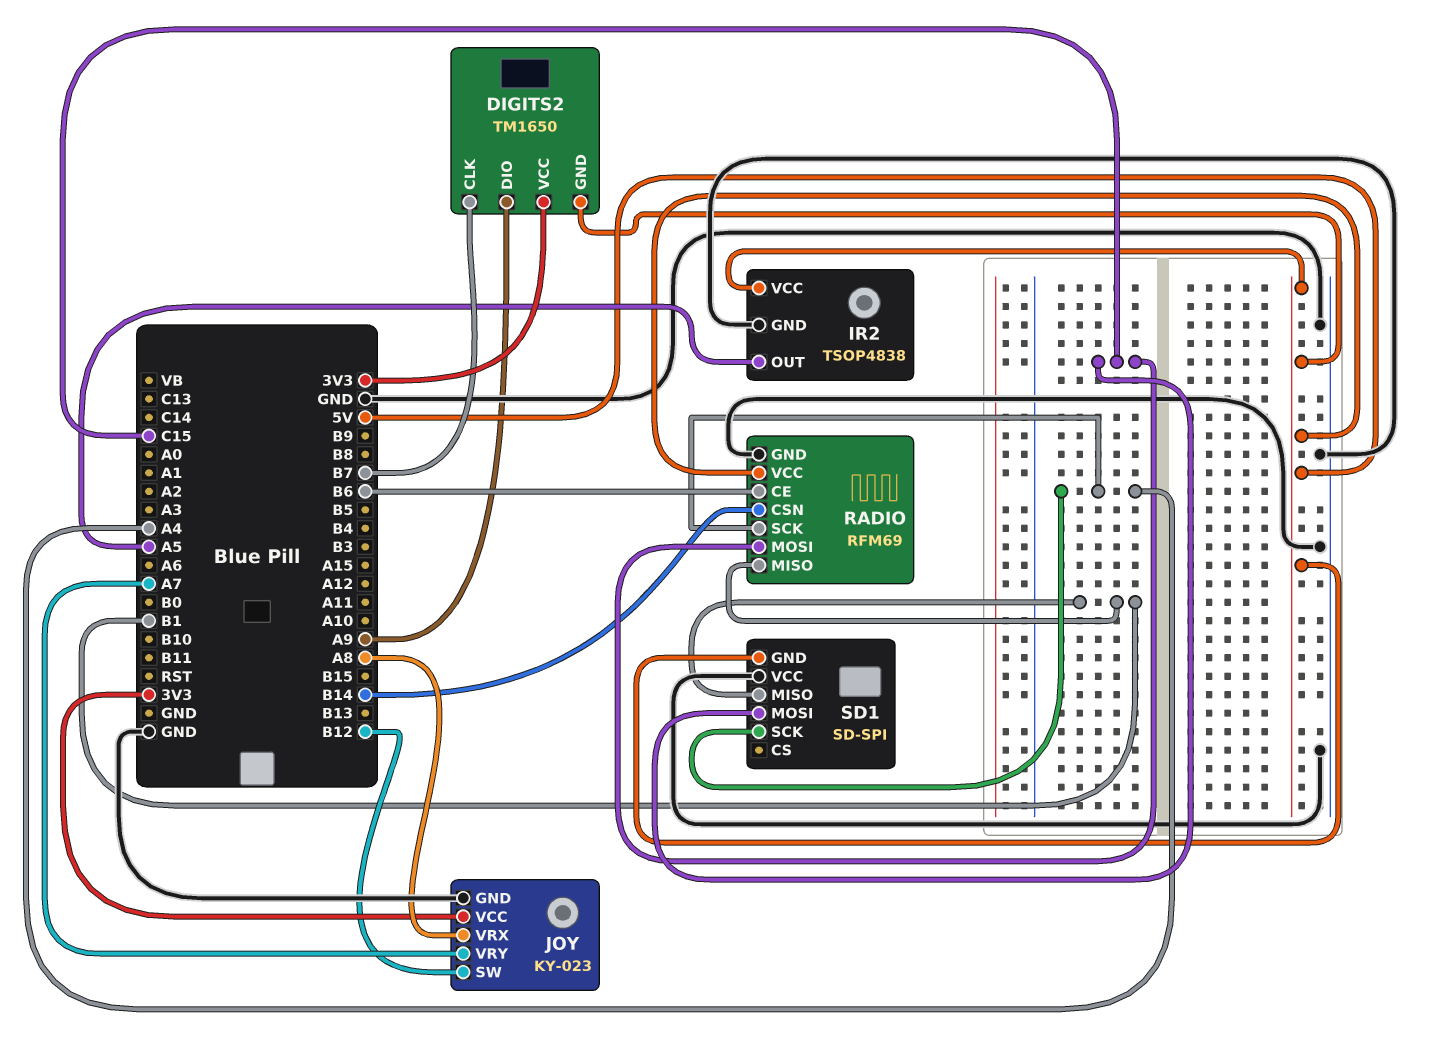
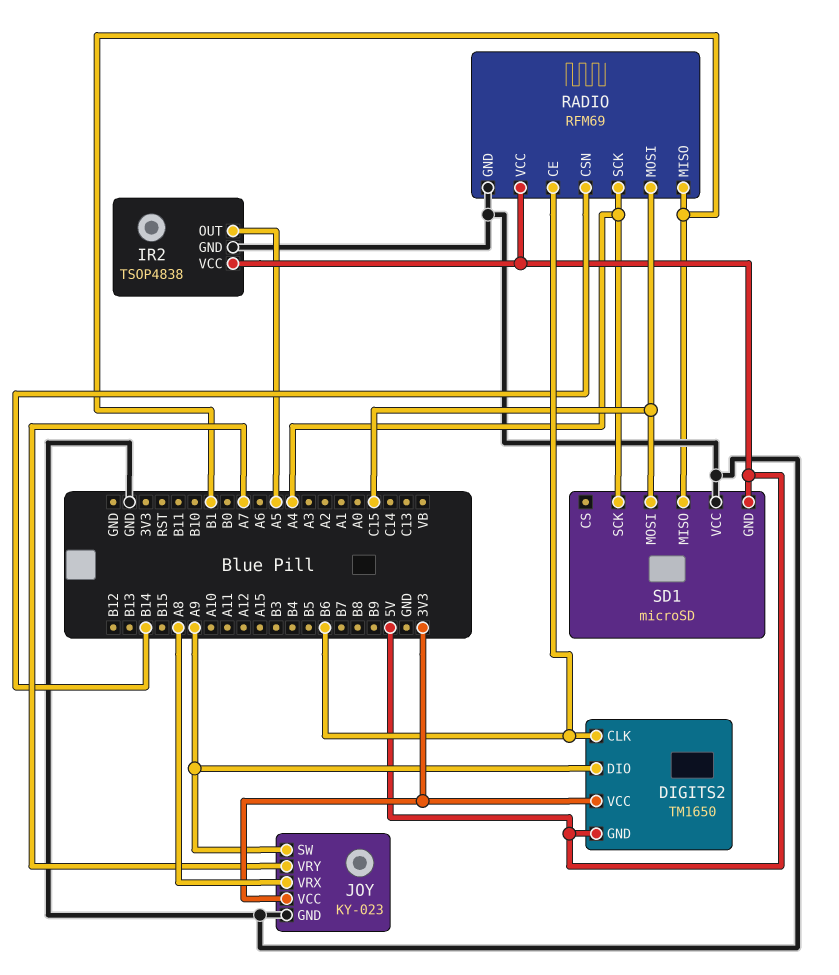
DIGITS2 pin CLK: B7 -> B6
JOY pin SW: B12 -> A9
SD1: SD-SPI -> microSD

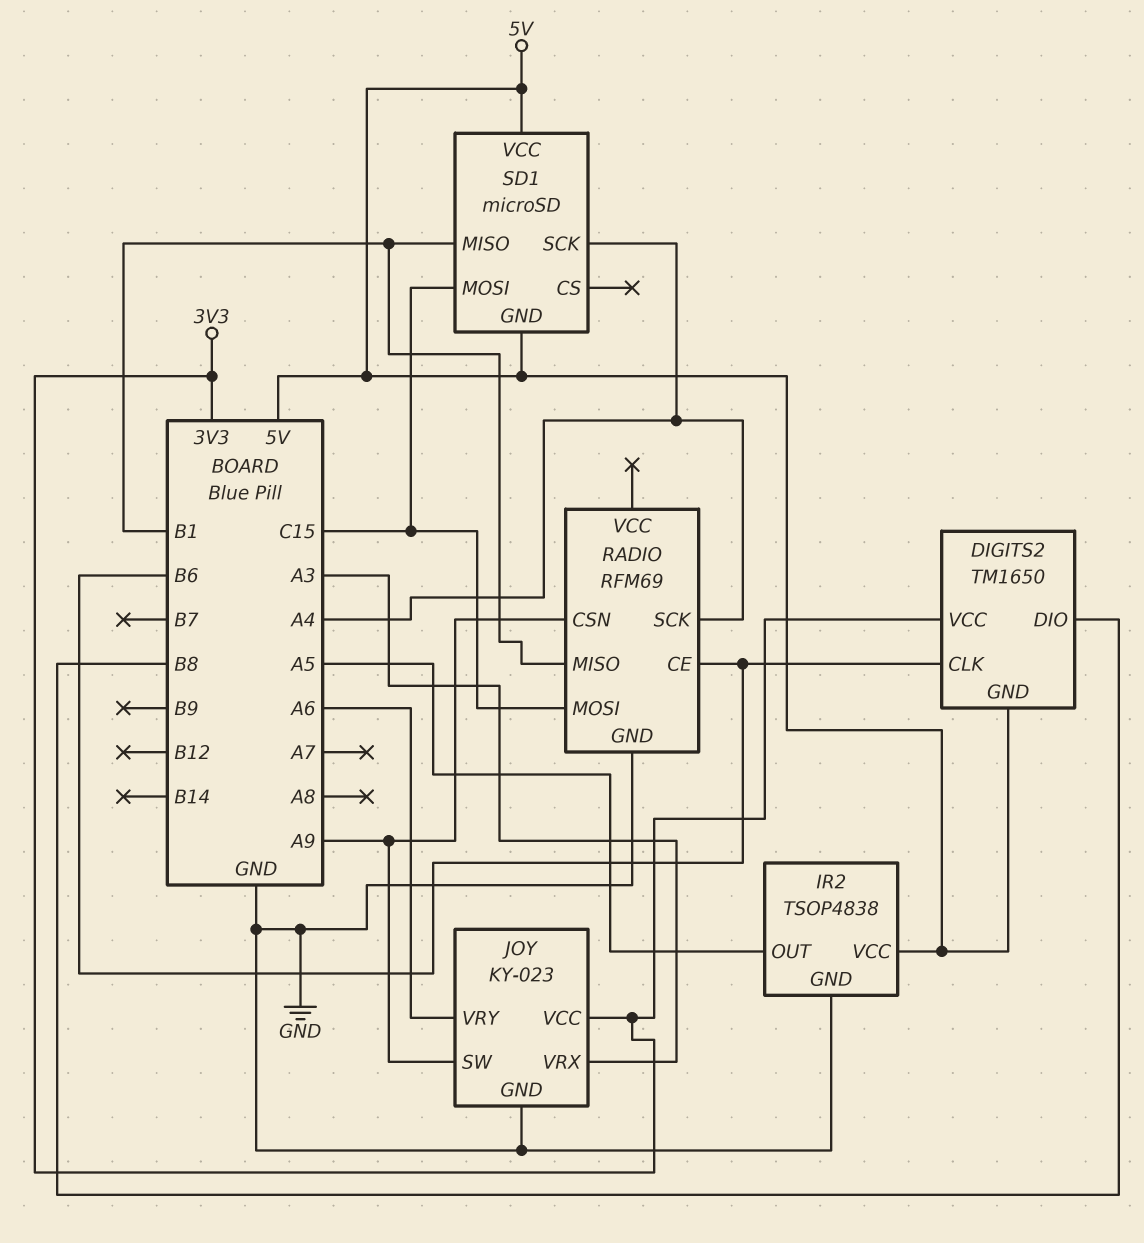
DIGITS2 pin DIO: A9 -> B8
JOY pin VRX: A8 -> A3
JOY pin VRY: A7 -> A6
RADIO pin CSN: B14 -> A9
RADIO pin VCC: 5V -> none
SD1 pin VCC: GND -> 5V

